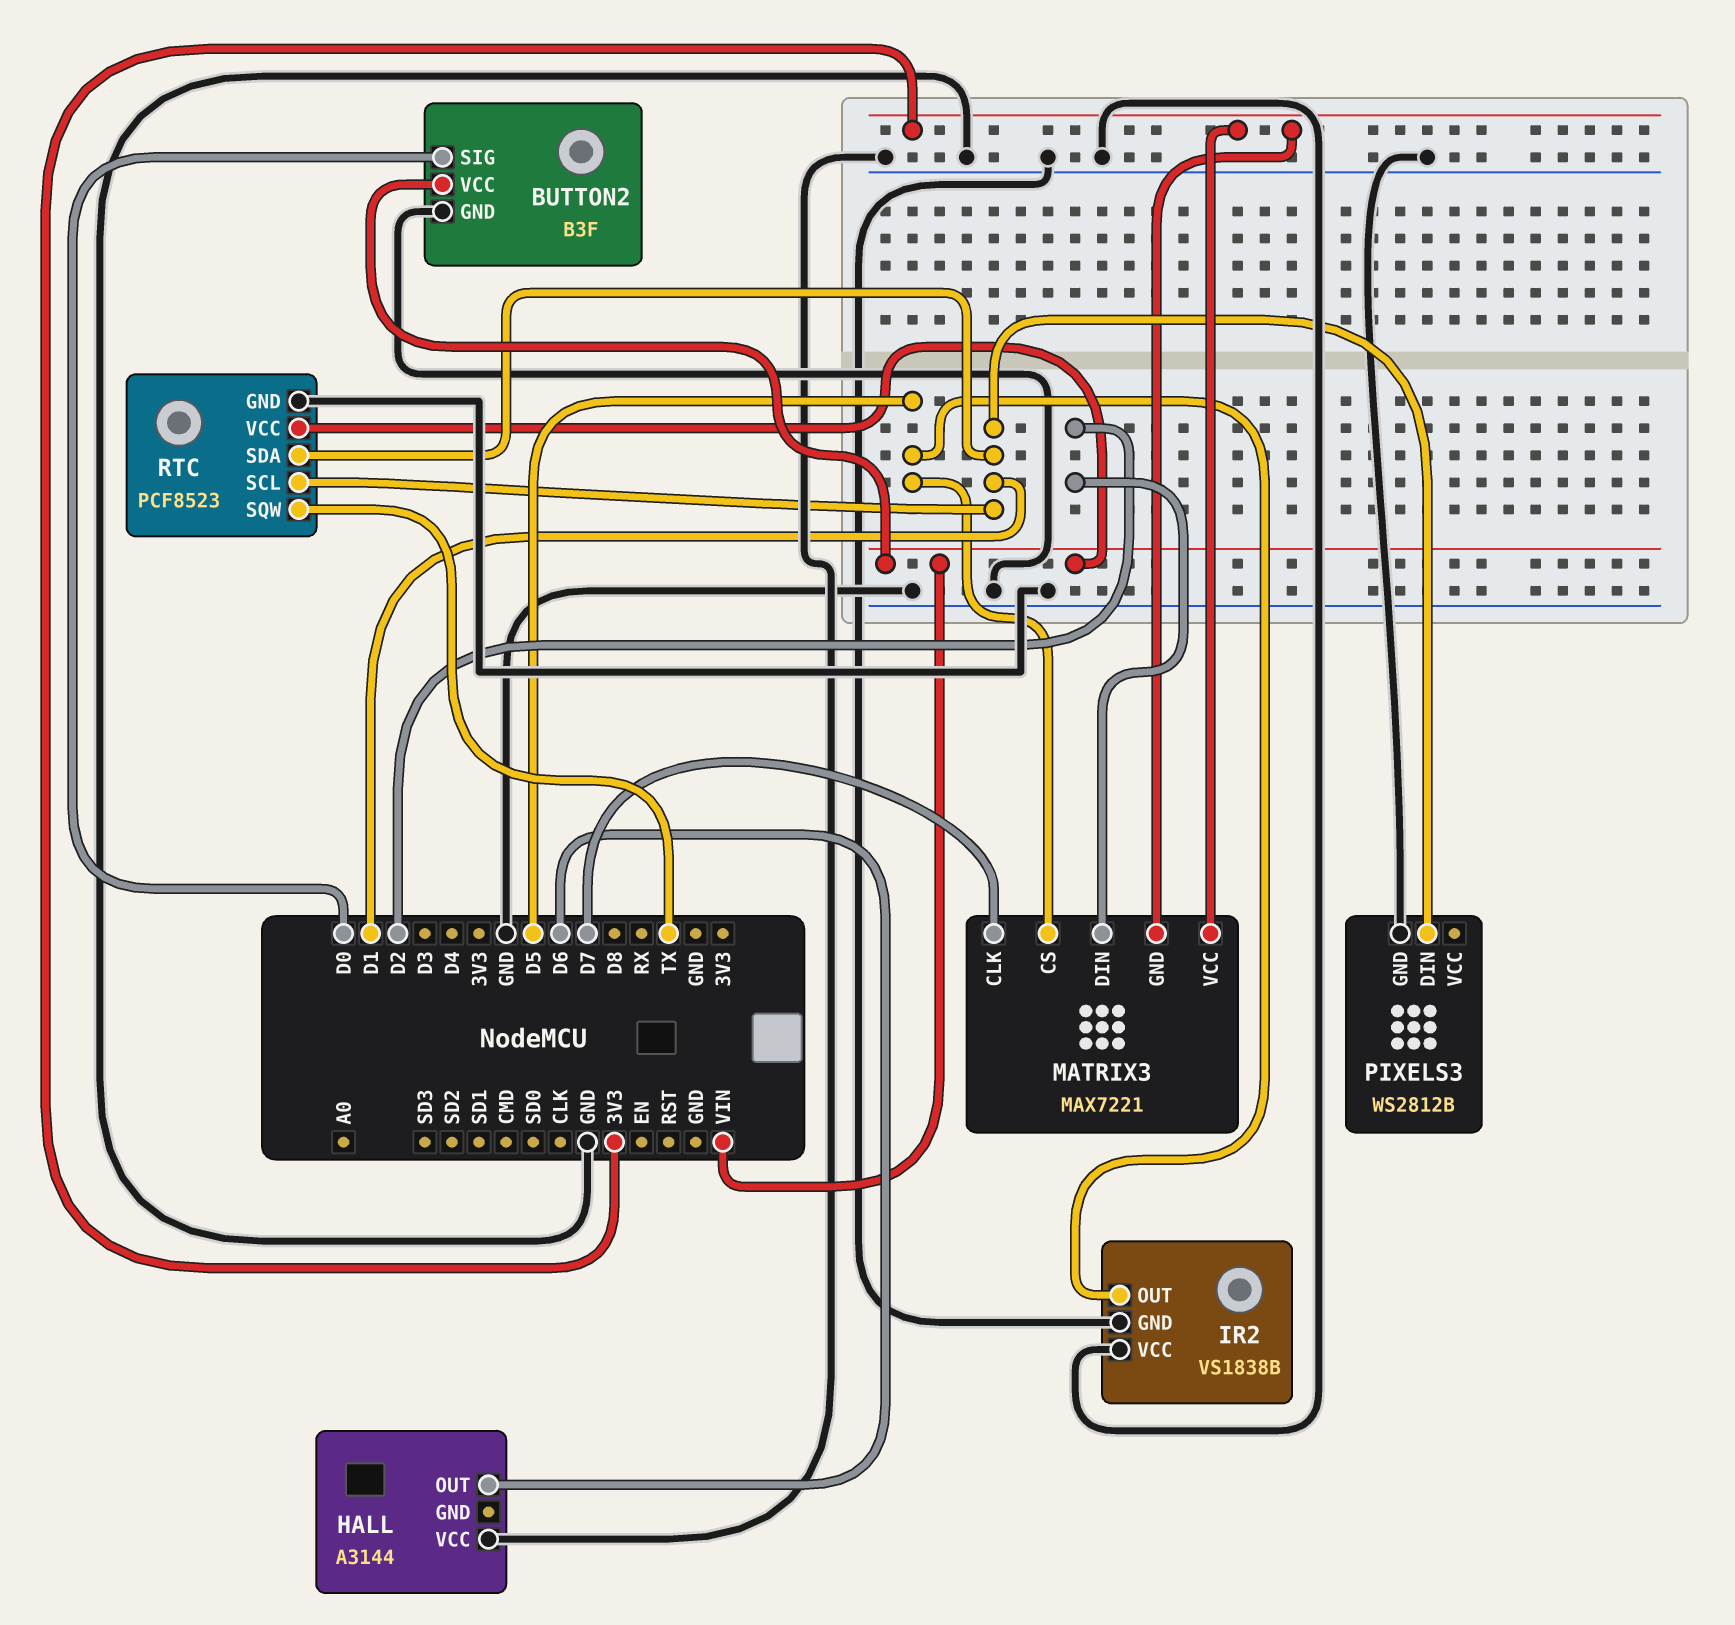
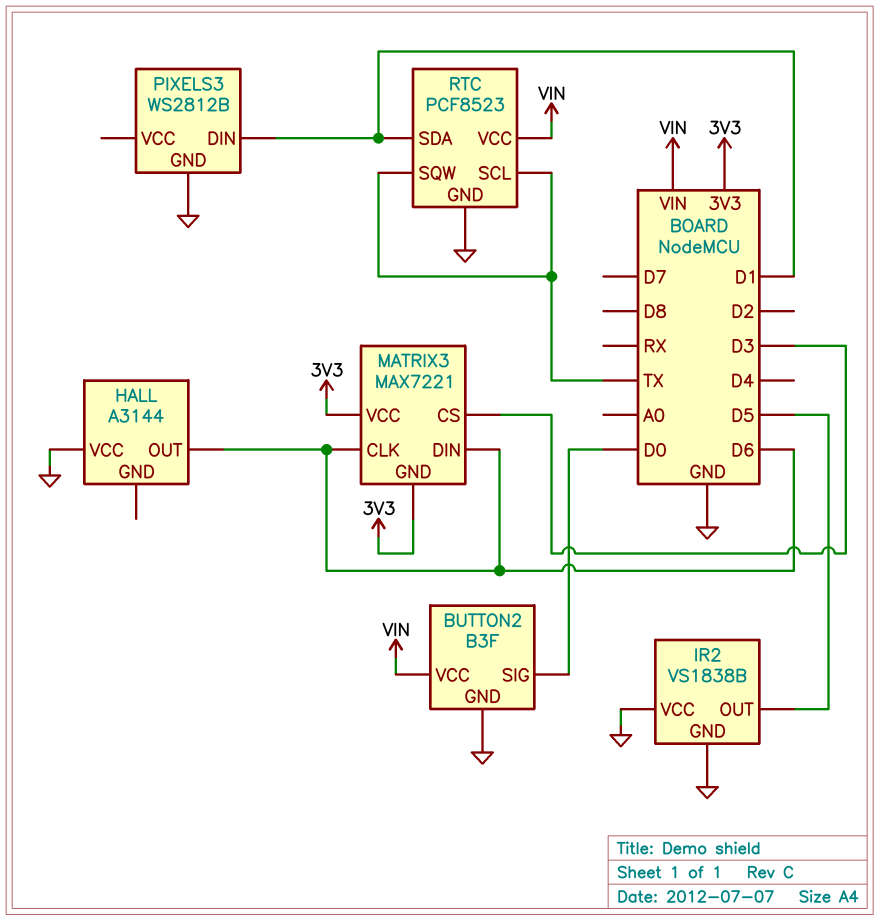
MATRIX3 pin CLK: D7 -> D6
MATRIX3 pin CS: D5 -> D3
MATRIX3 pin DIN: D2 -> D6
RTC pin SCL: D1 -> TX

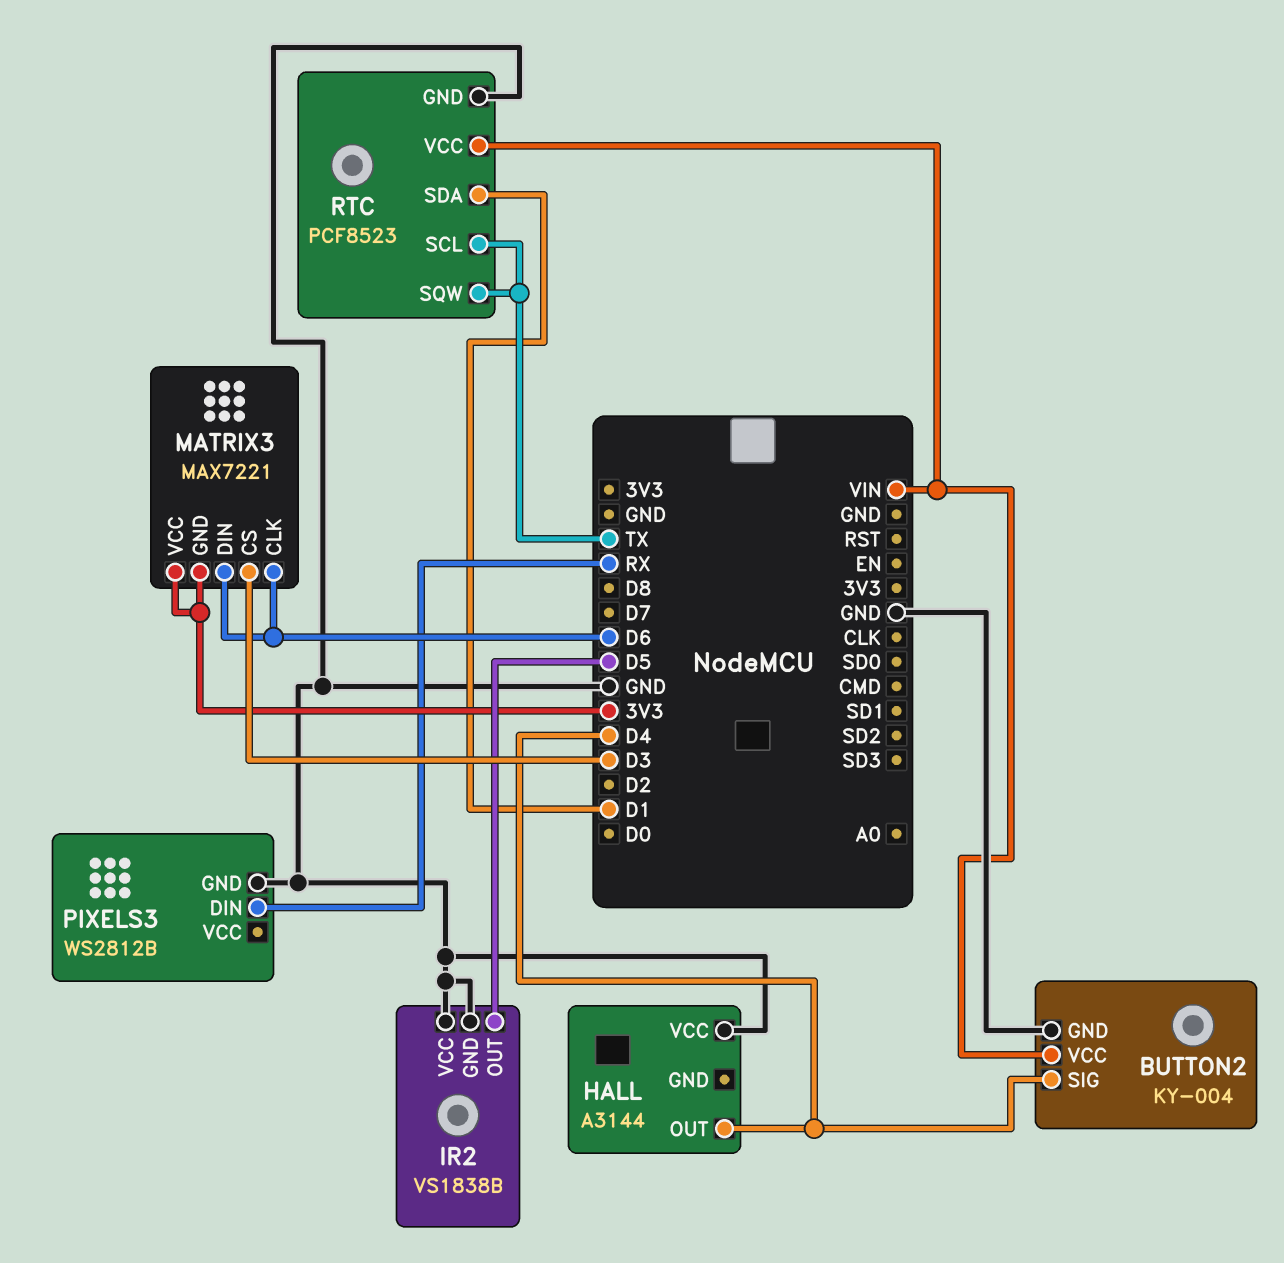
BUTTON2: B3F -> KY-004
BUTTON2 pin SIG: D0 -> D4
HALL pin OUT: D6 -> D4
PIXELS3 pin DIN: D1 -> RX

